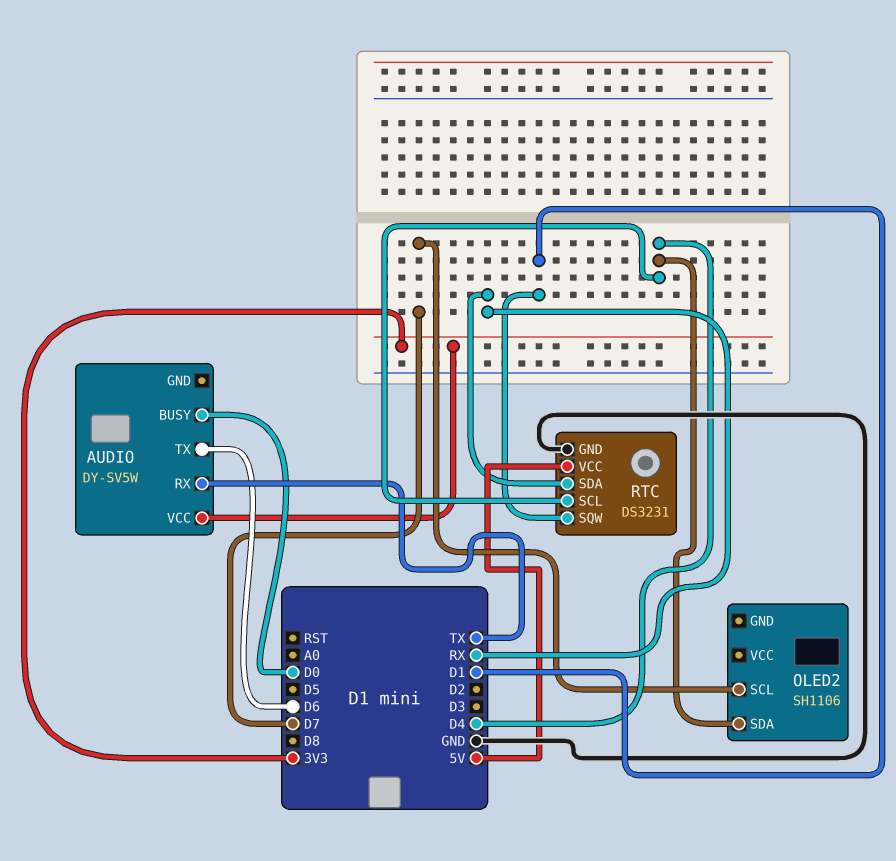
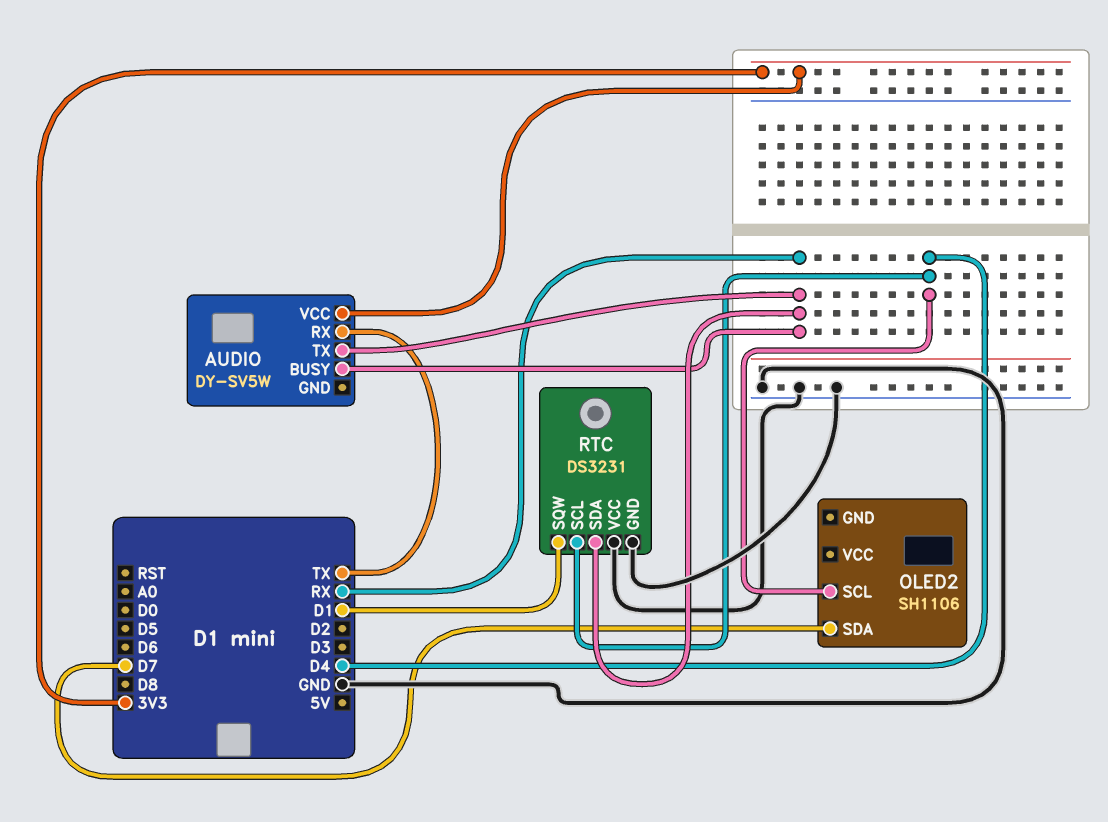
AUDIO pin BUSY: D0 -> RX
AUDIO pin TX: D6 -> RX
OLED2 pin SCL: D7 -> D4
OLED2 pin SDA: D4 -> D7
RTC pin VCC: 5V -> GND

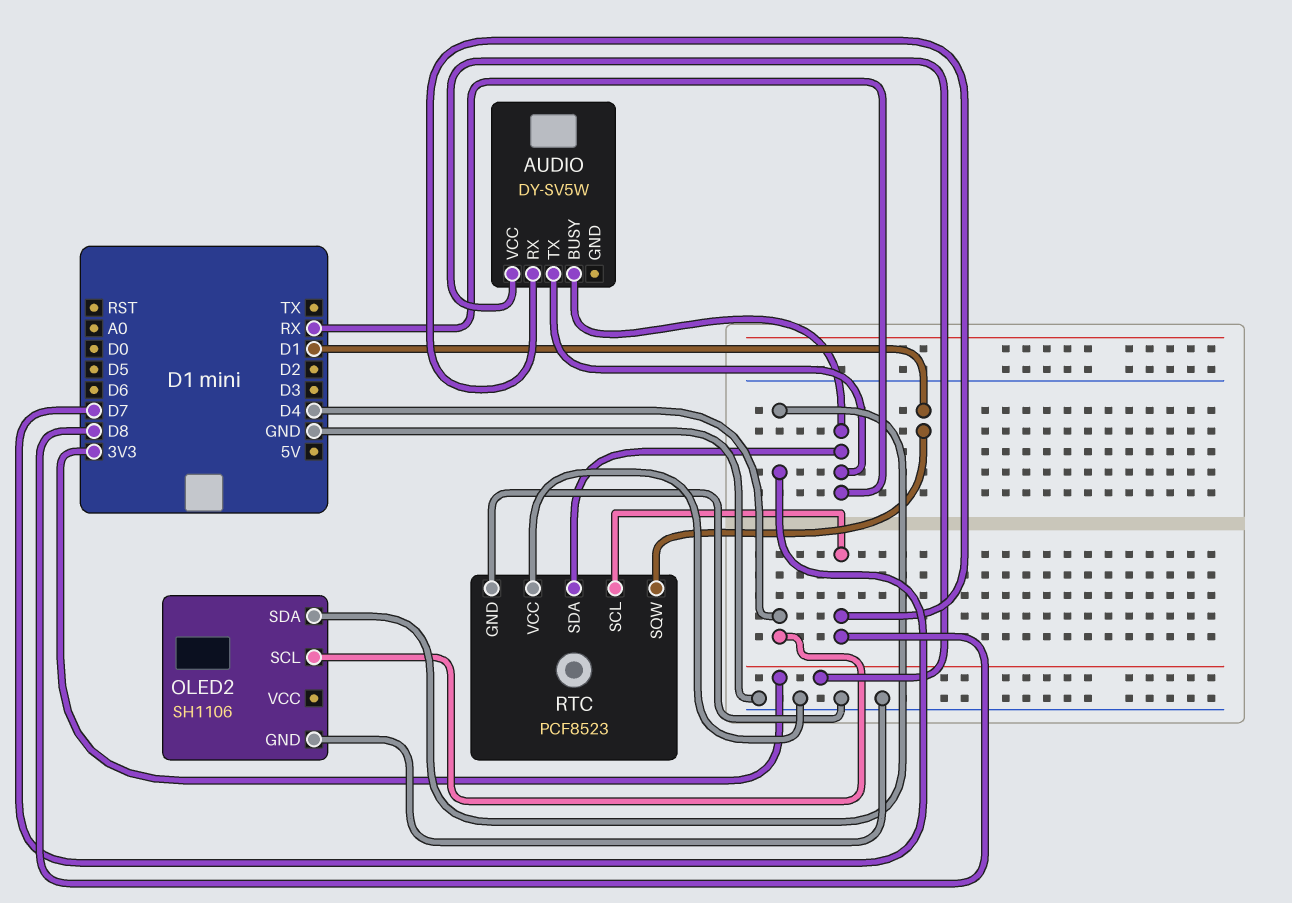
AUDIO pin RX: TX -> D8
OLED2 pin GND: none -> GND
RTC: DS3231 -> PCF8523
RTC pin SCL: D4 -> D8

